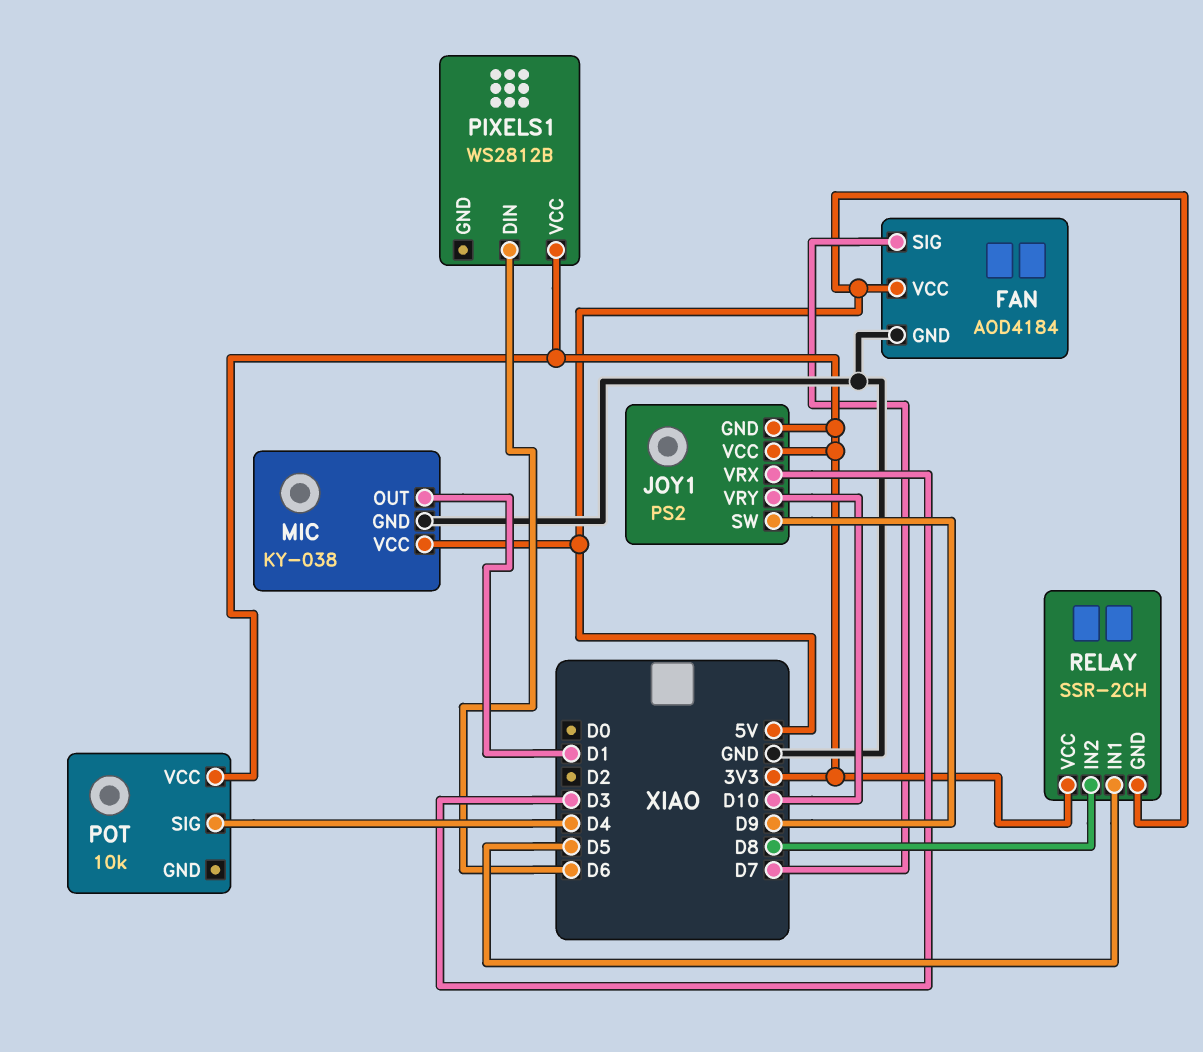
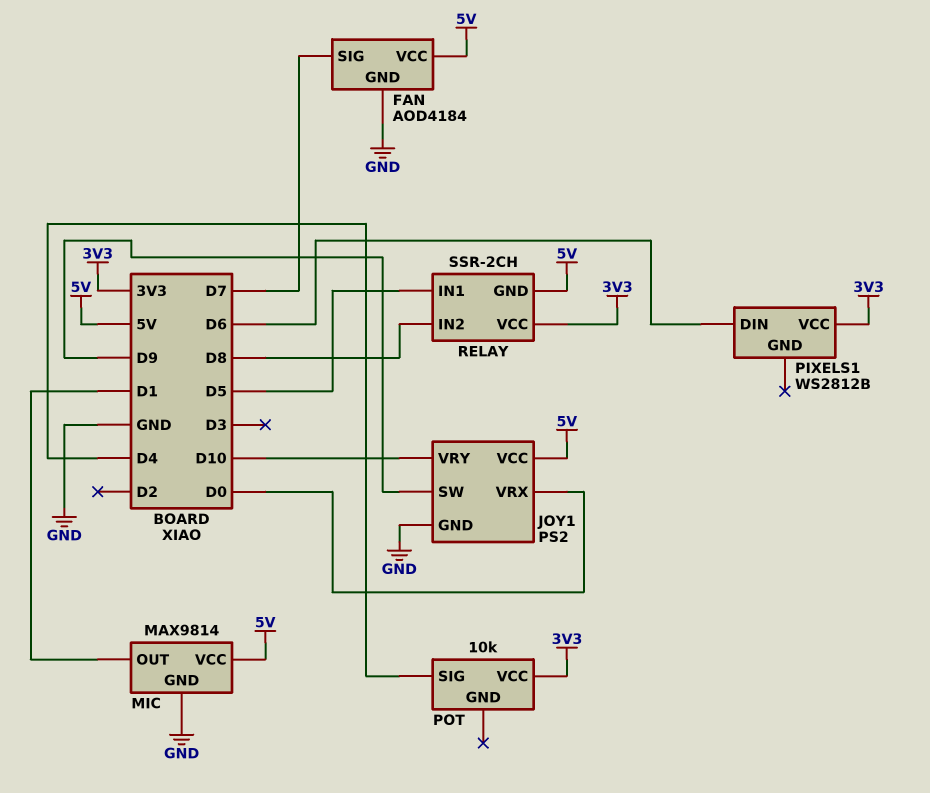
JOY1 pin GND: 3V3 -> GND
JOY1 pin VCC: 3V3 -> 5V
JOY1 pin VRX: D3 -> D0
MIC: KY-038 -> MAX9814

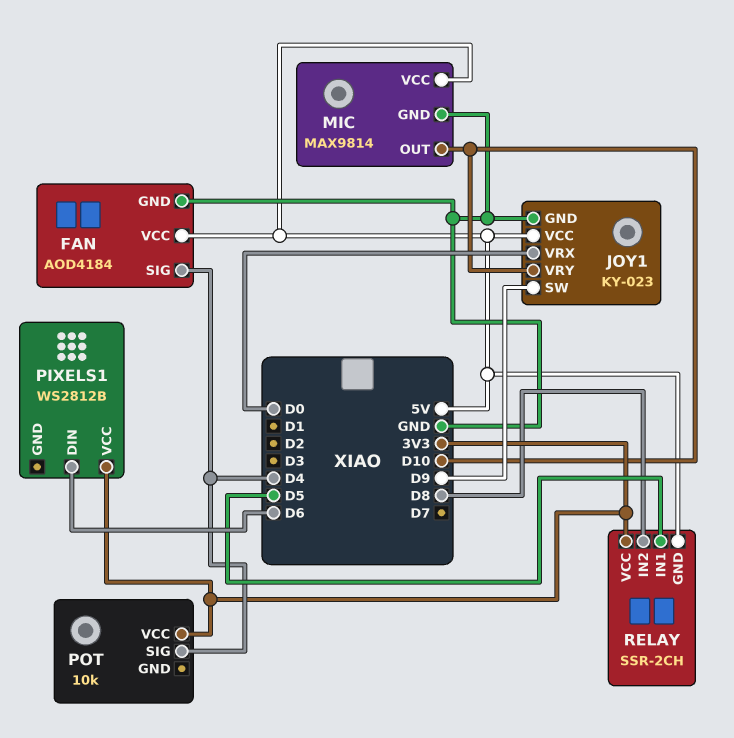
FAN pin SIG: D7 -> D4
JOY1: PS2 -> KY-023
MIC pin OUT: D1 -> D10

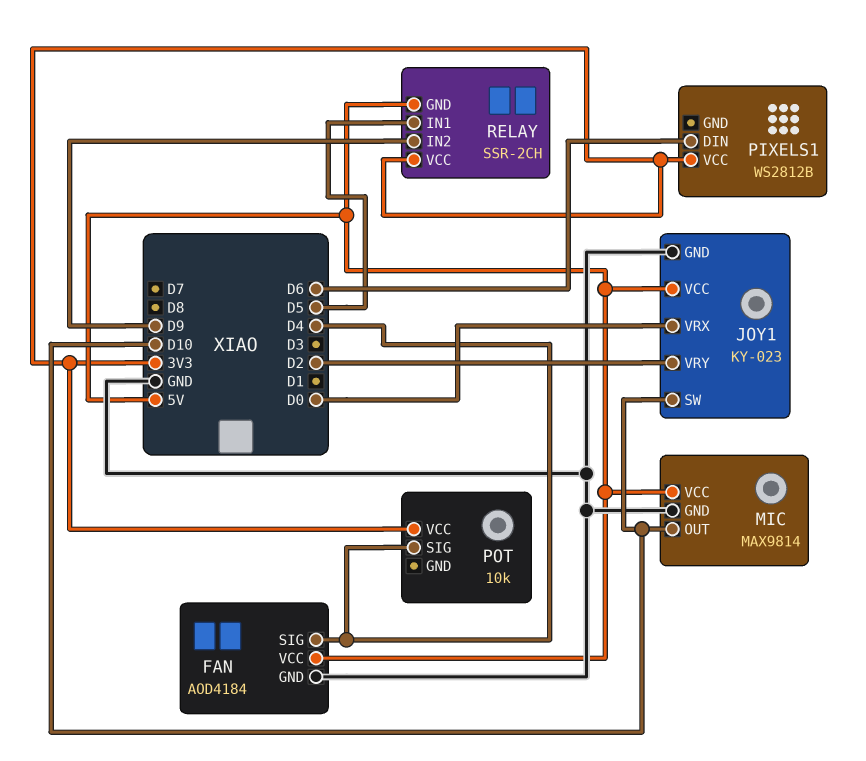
JOY1 pin SW: D9 -> D10
JOY1 pin VRY: D10 -> D2
RELAY pin IN2: D8 -> D9

